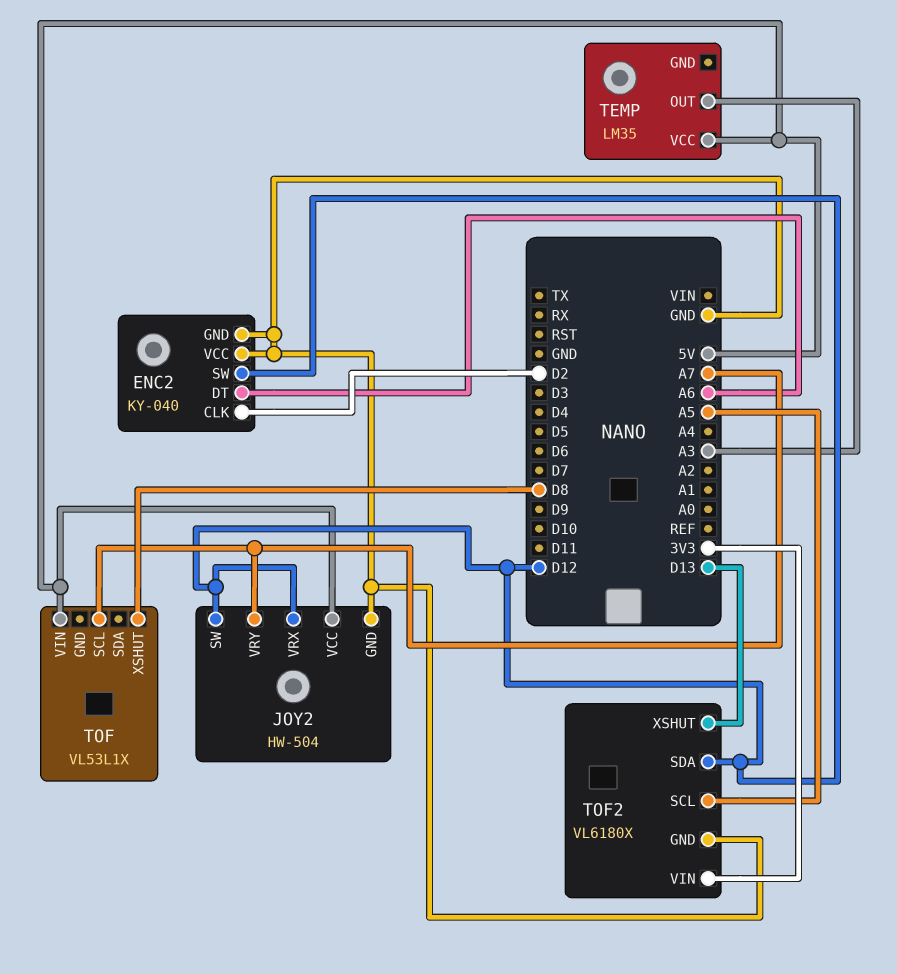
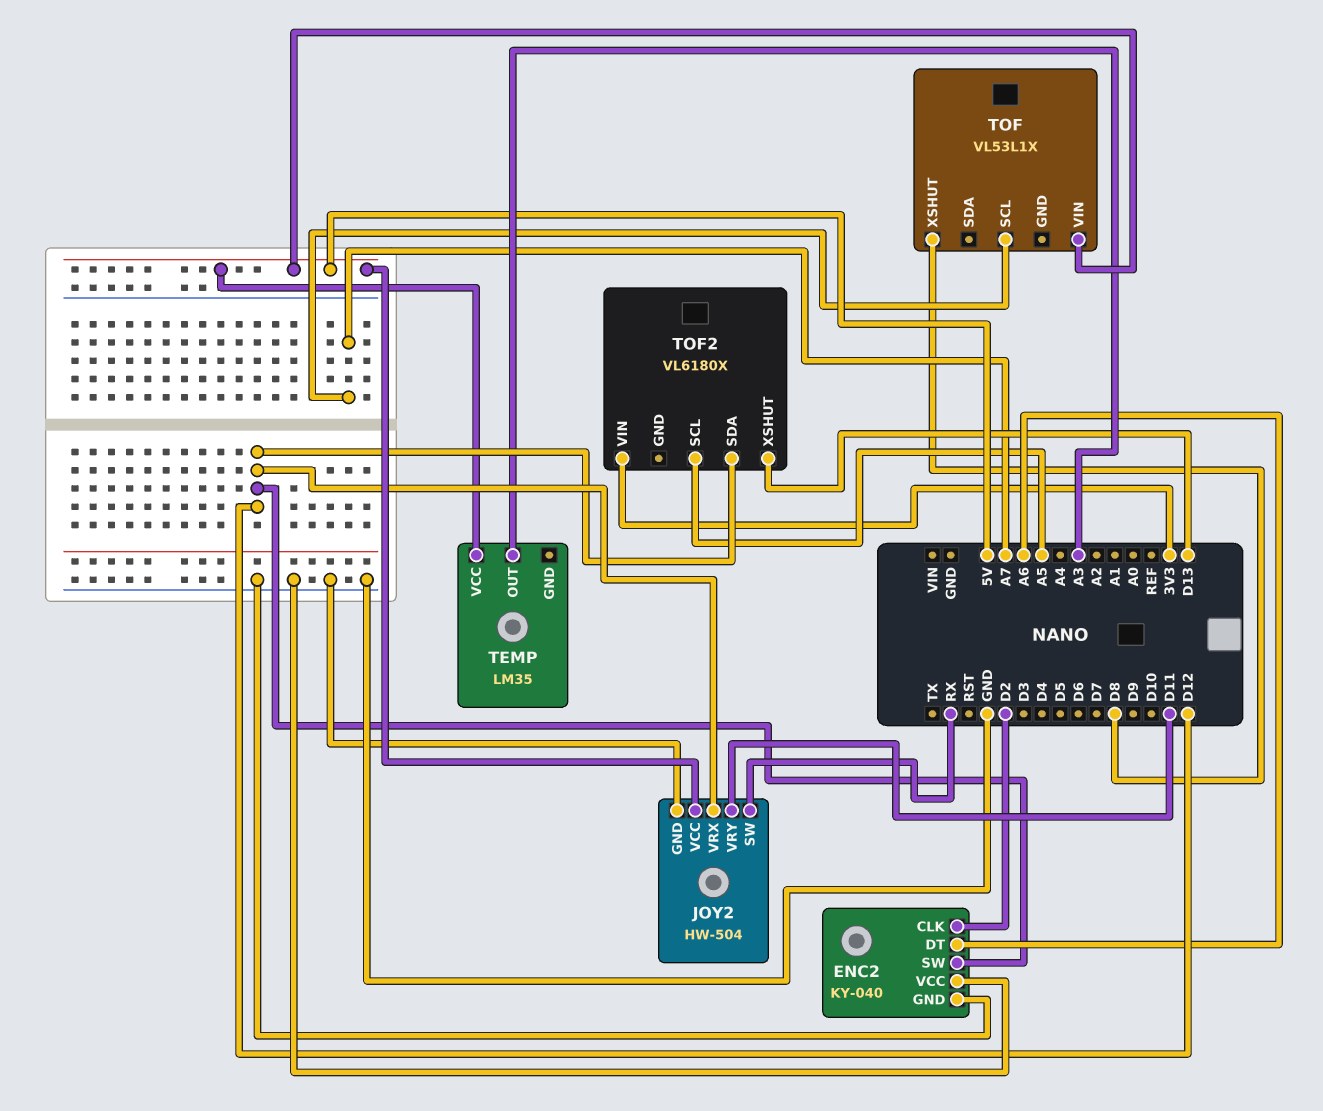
JOY2 pin SW: D12 -> RX
JOY2 pin VRY: A7 -> D11
TOF2 pin GND: GND -> none

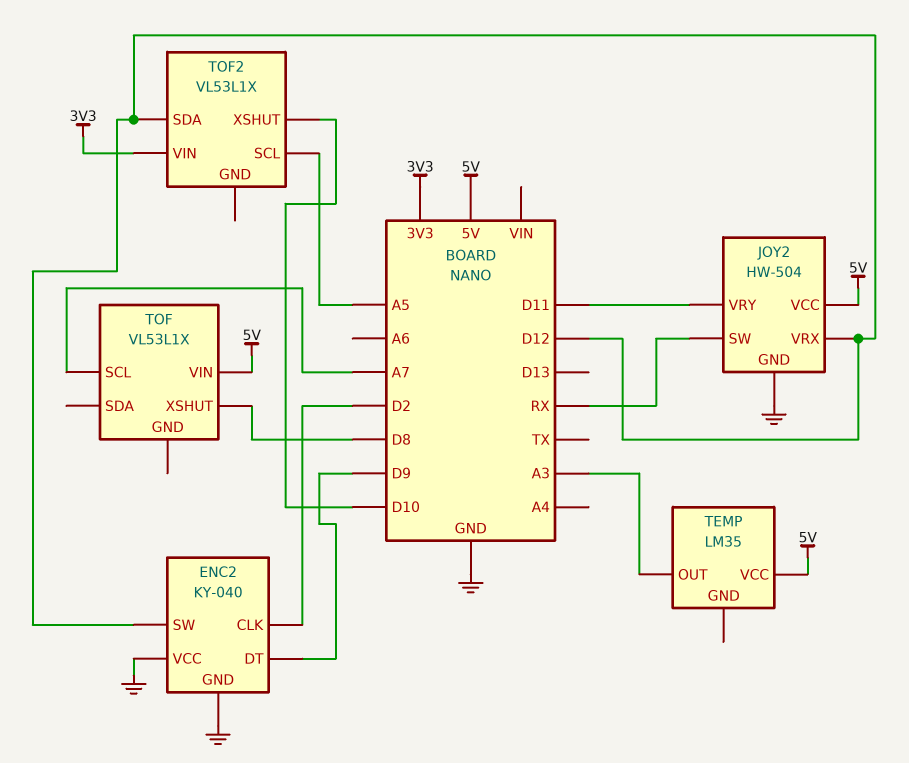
ENC2 pin DT: A6 -> D9
TOF2: VL6180X -> VL53L1X
TOF2 pin XSHUT: D13 -> D10

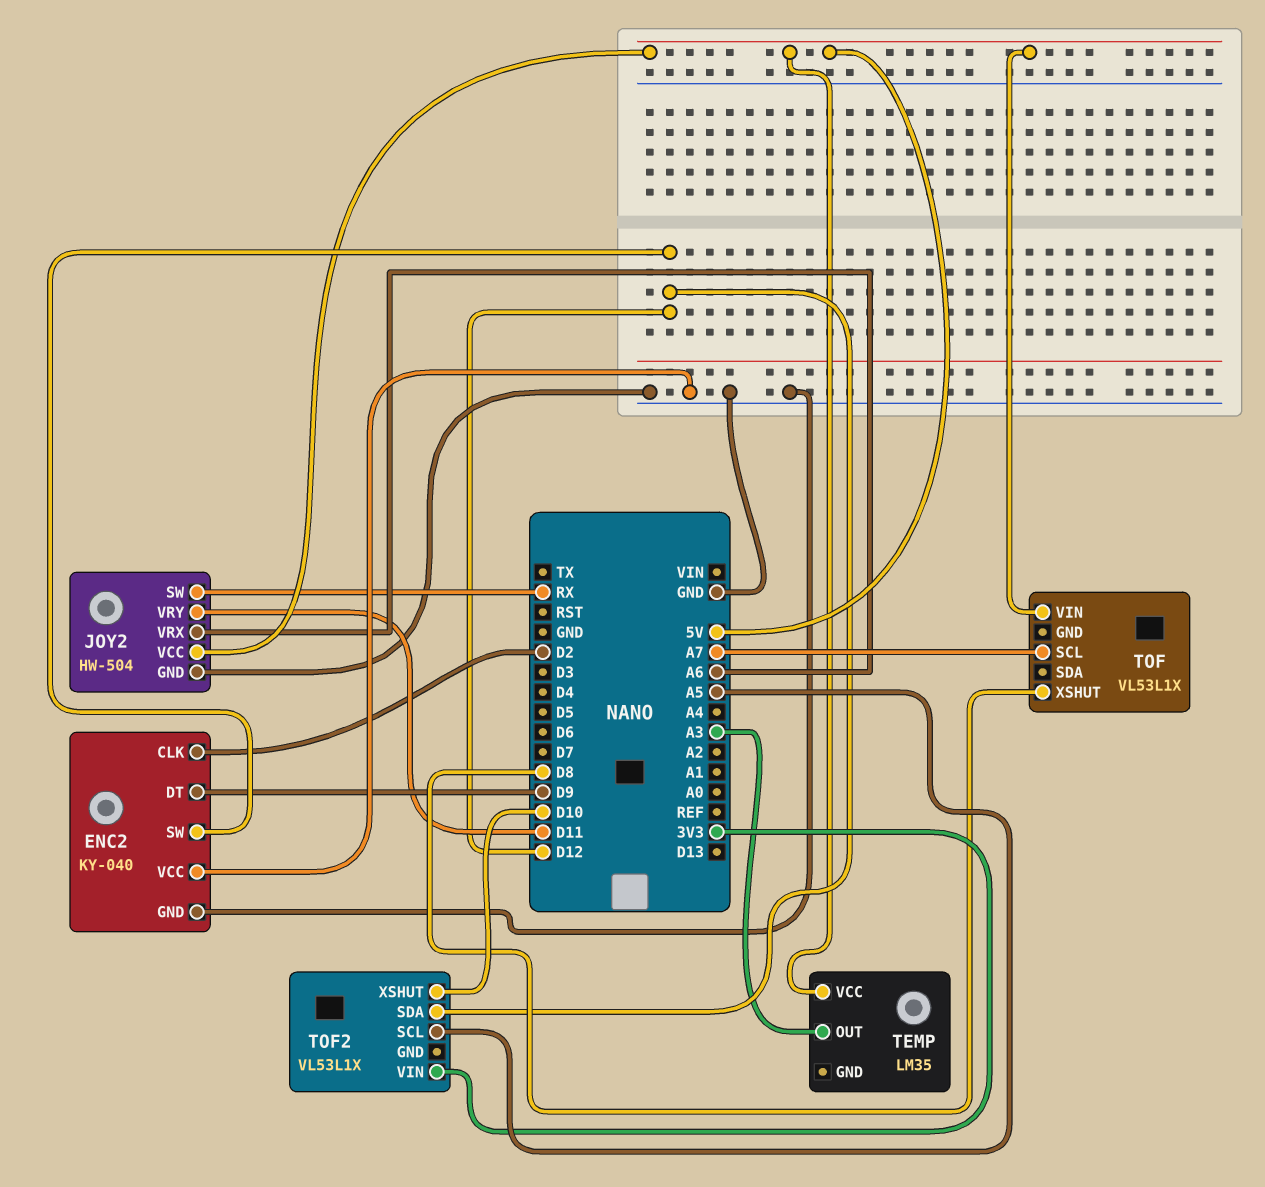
JOY2 pin VRX: D12 -> A6

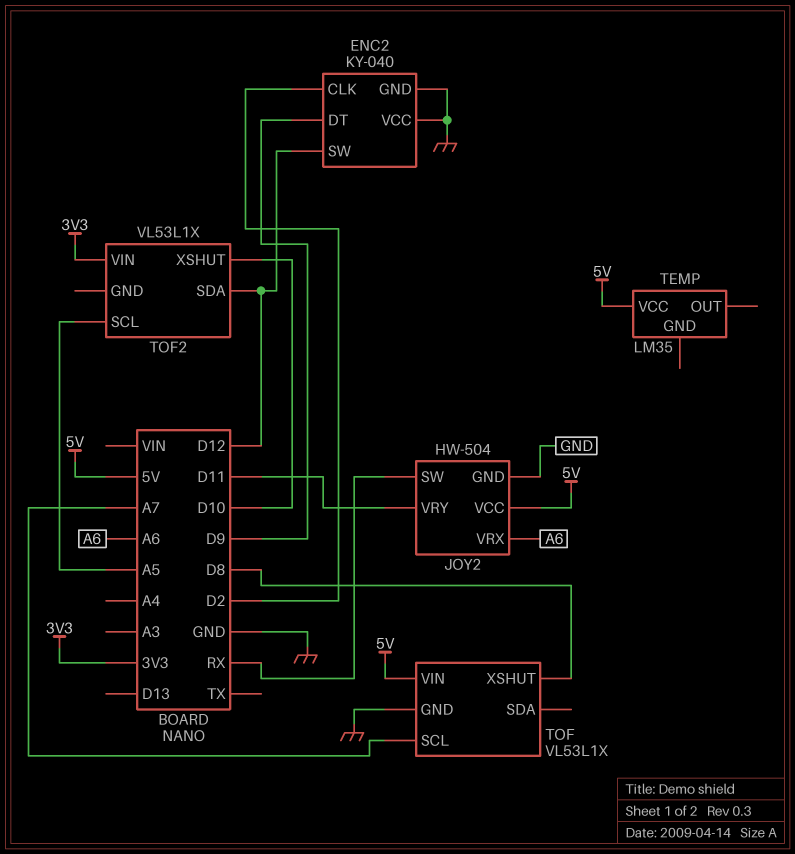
TEMP pin OUT: A3 -> none
TOF pin GND: none -> GND

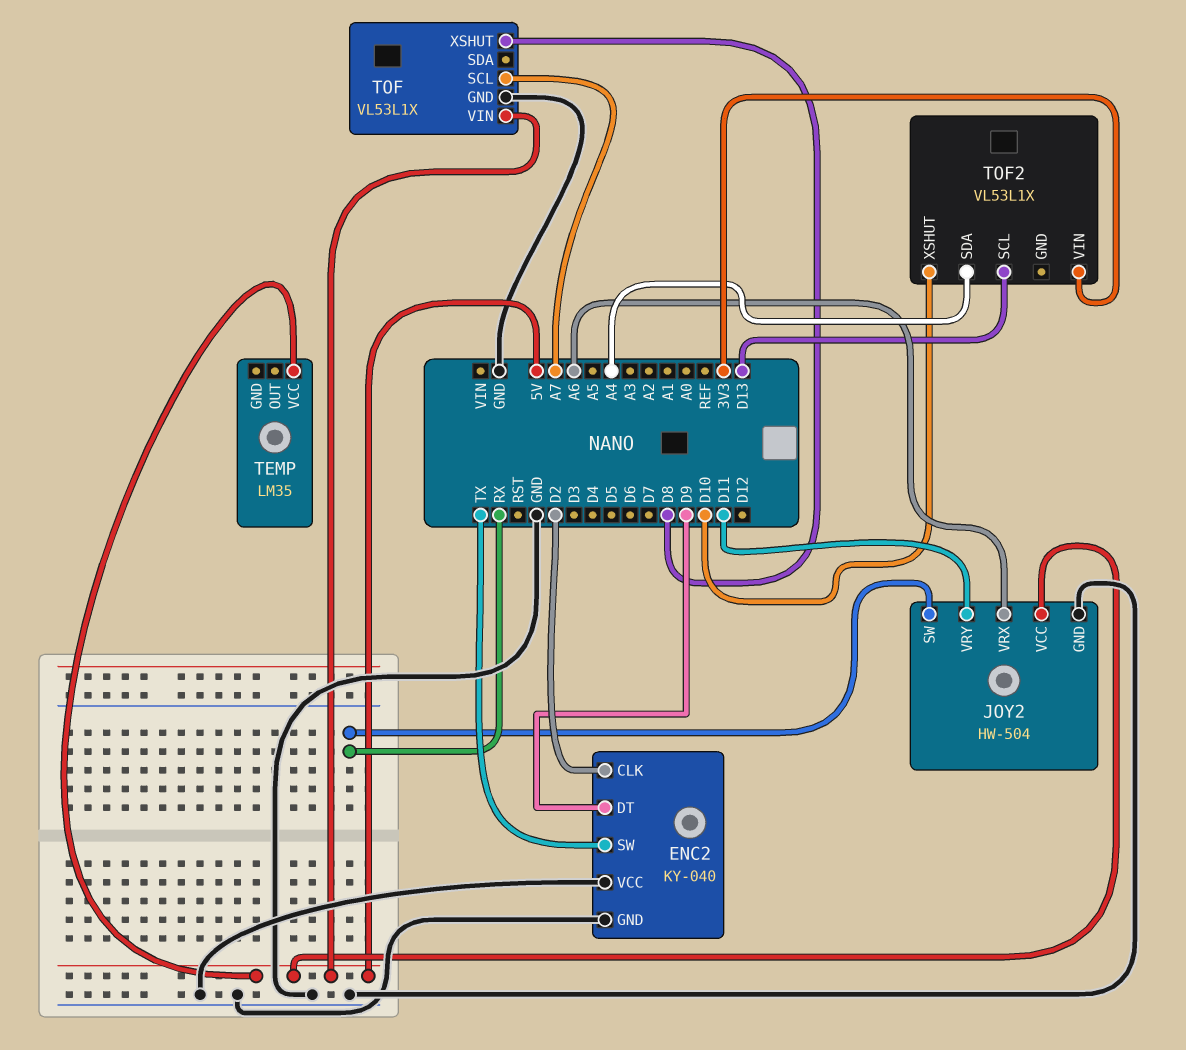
ENC2 pin SW: D12 -> TX
TOF2 pin SCL: A5 -> D13
TOF2 pin SDA: D12 -> A4

